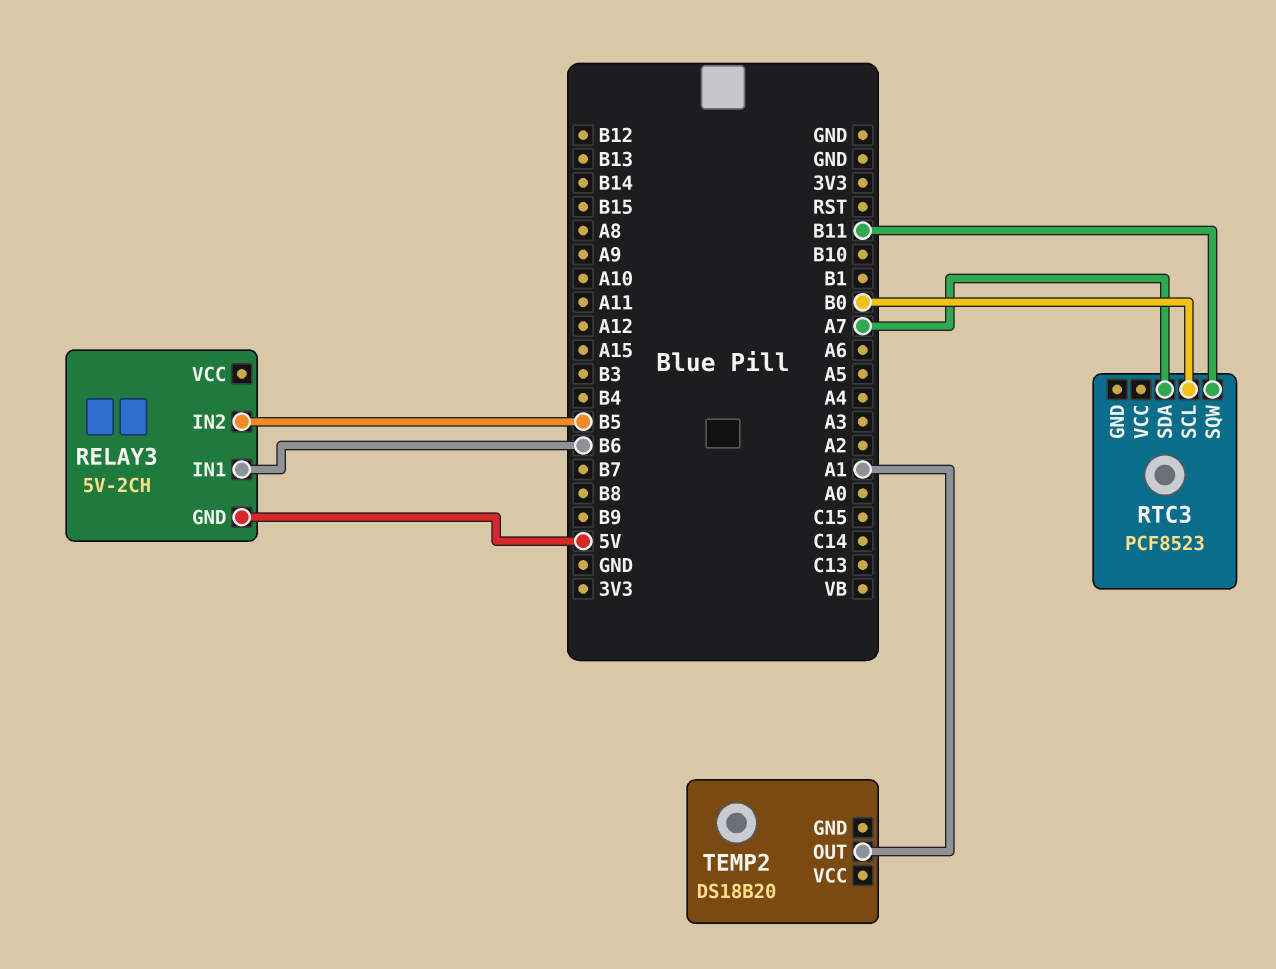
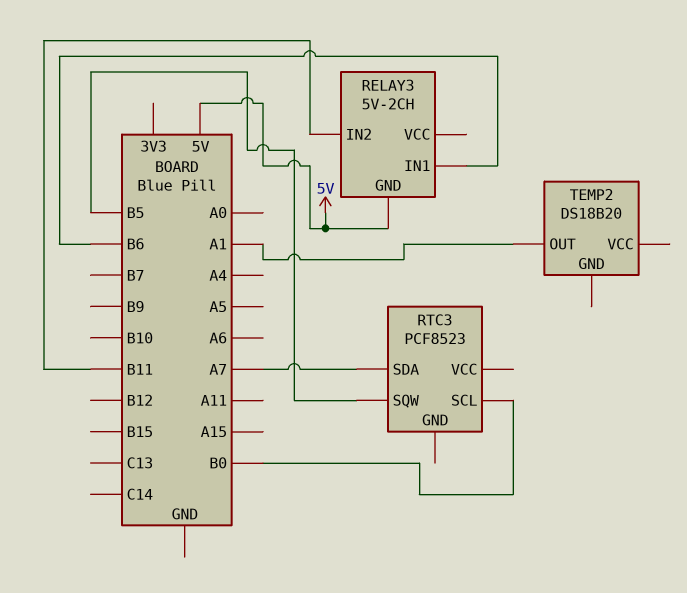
RELAY3 pin IN2: B5 -> B11
RTC3 pin SQW: B11 -> B5

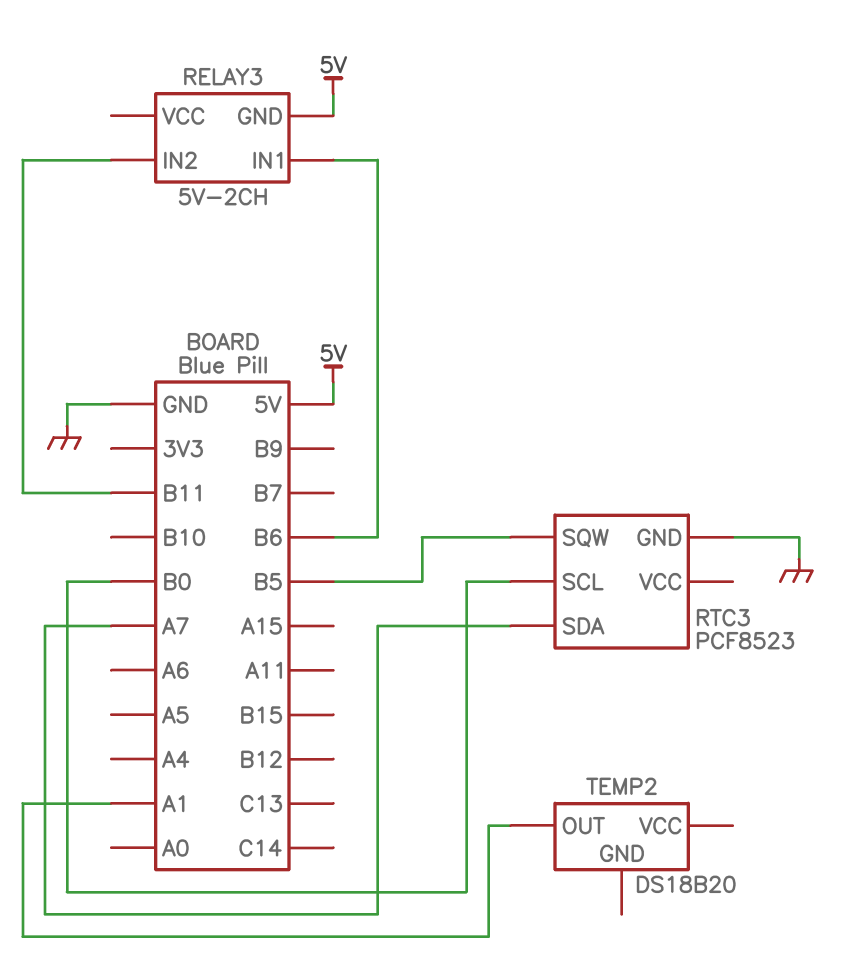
RTC3 pin GND: none -> GND

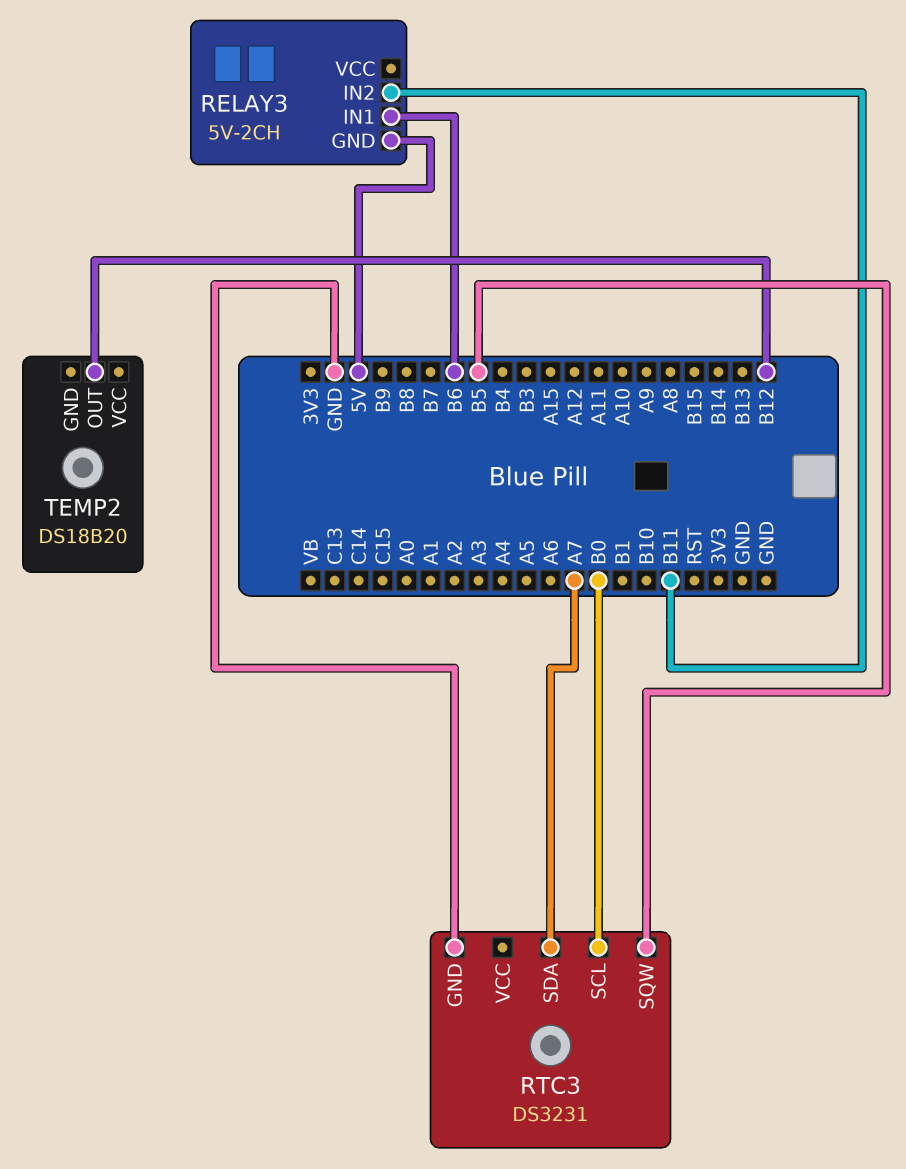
RTC3: PCF8523 -> DS3231
TEMP2 pin OUT: A1 -> B12

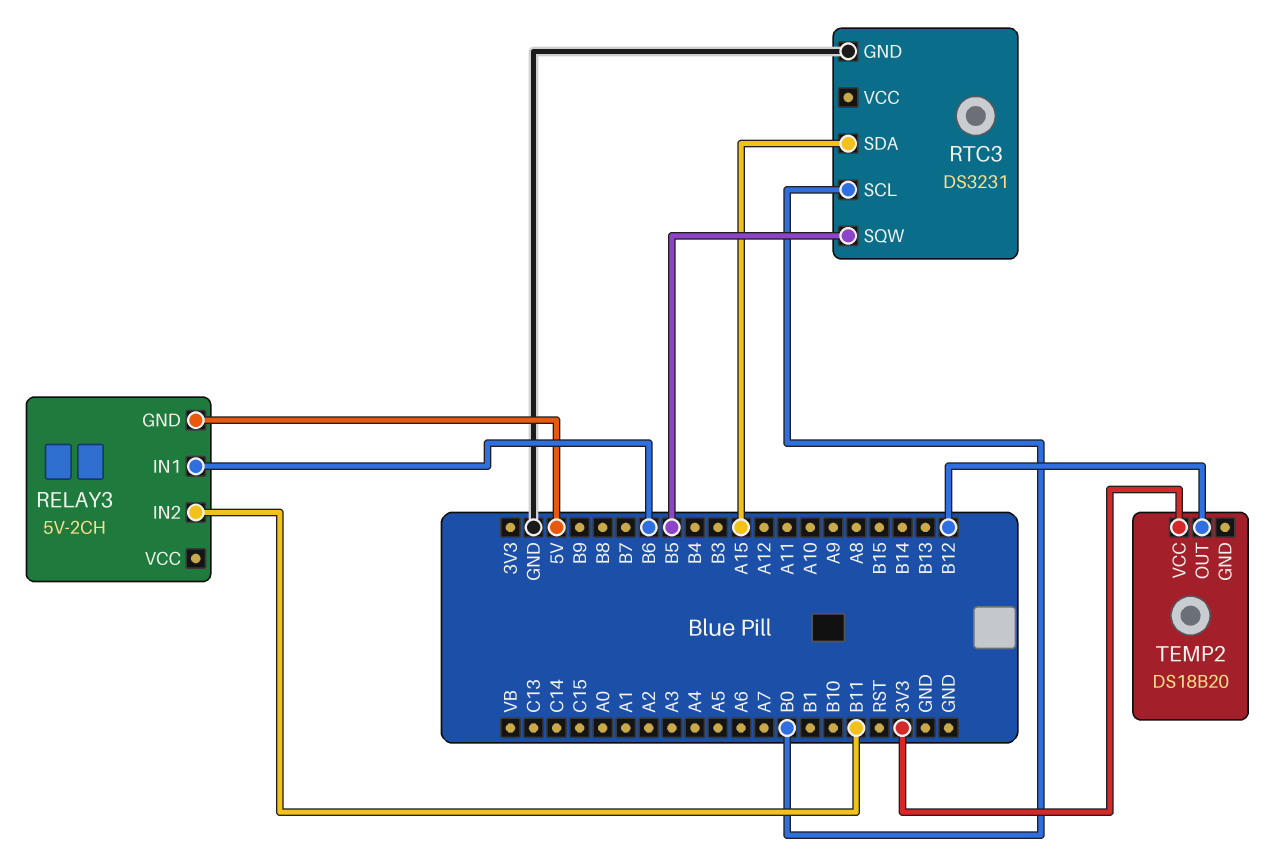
RTC3 pin SDA: A7 -> A15
TEMP2 pin VCC: none -> 3V3

